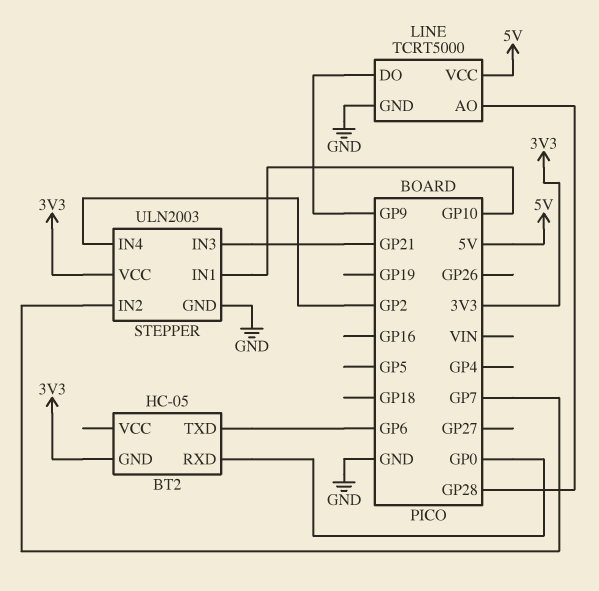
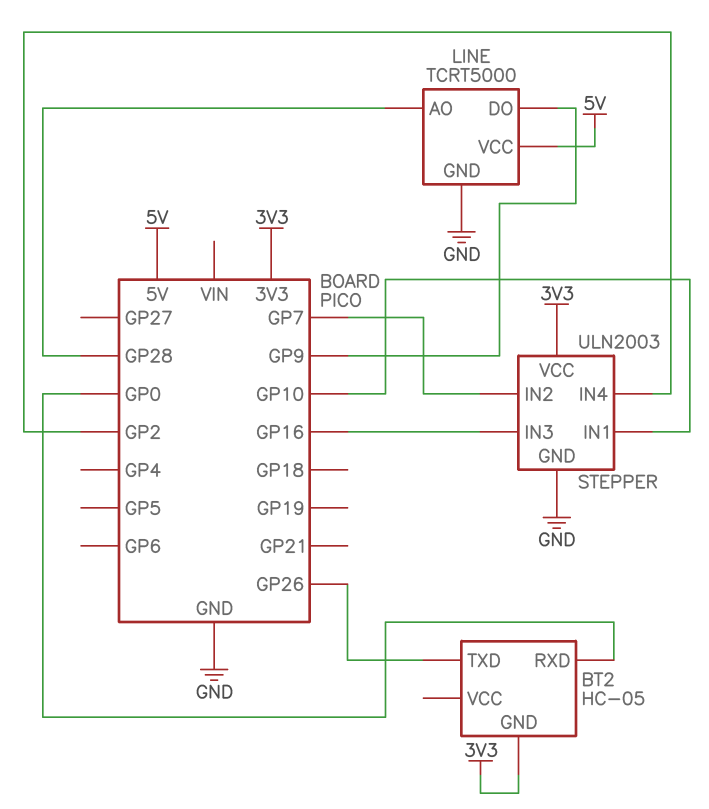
BT2 pin TXD: GP6 -> GP26
STEPPER pin IN3: GP21 -> GP16

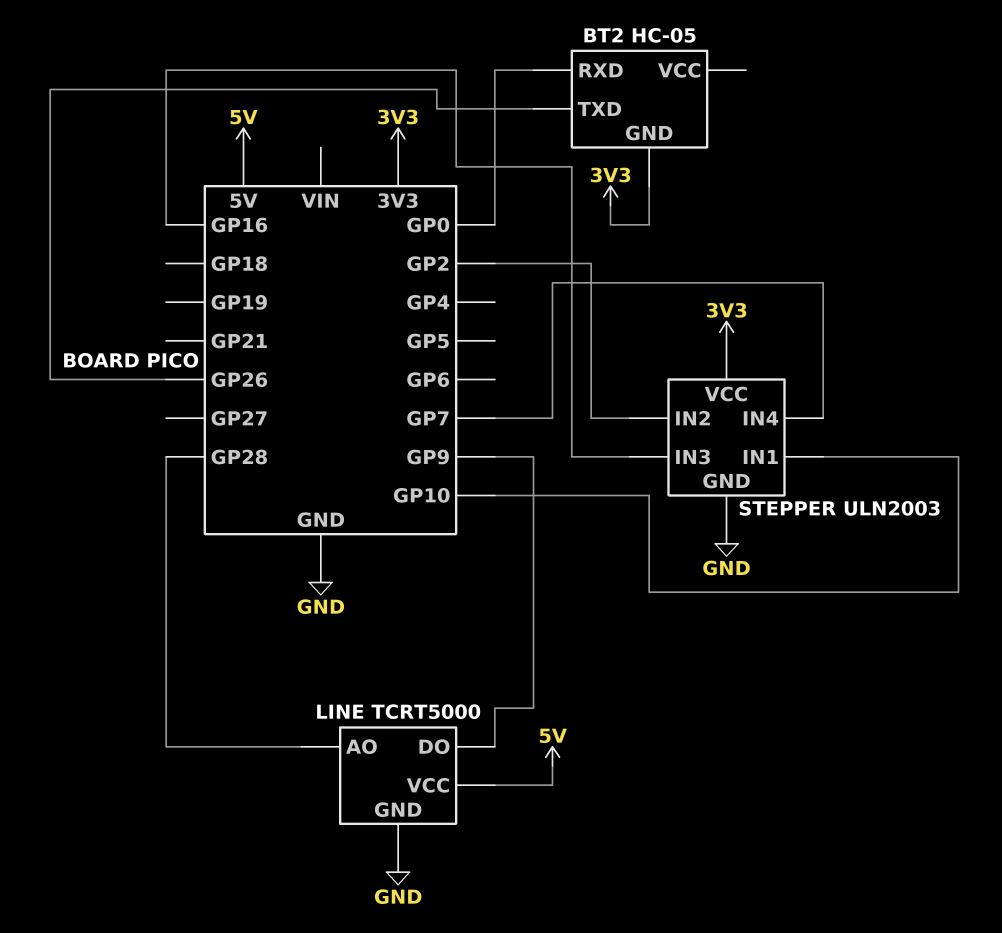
STEPPER pin IN2: GP7 -> GP2
STEPPER pin IN4: GP2 -> GP7

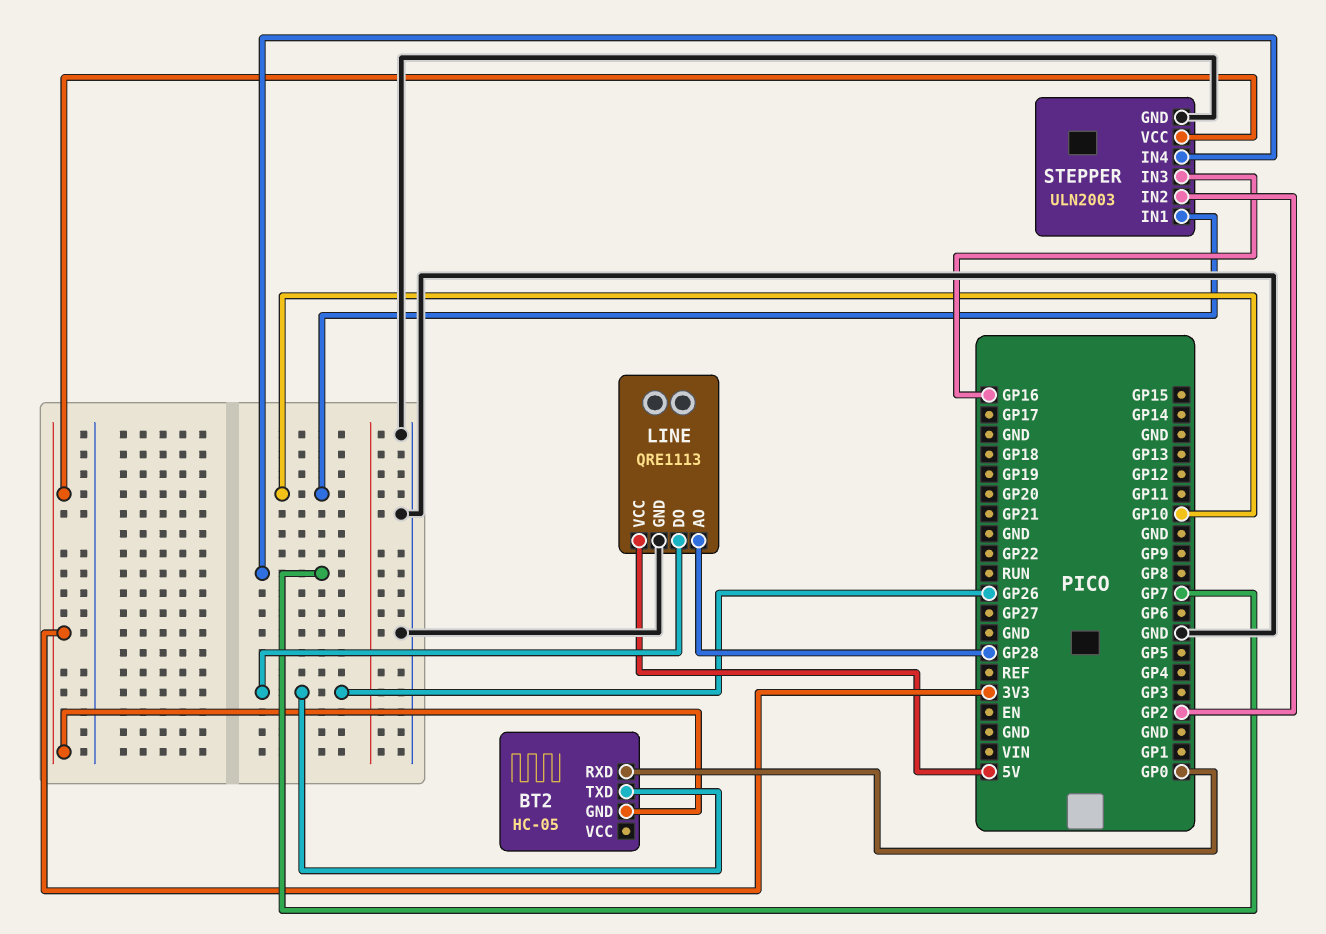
LINE: TCRT5000 -> QRE1113
LINE pin DO: GP9 -> GP26

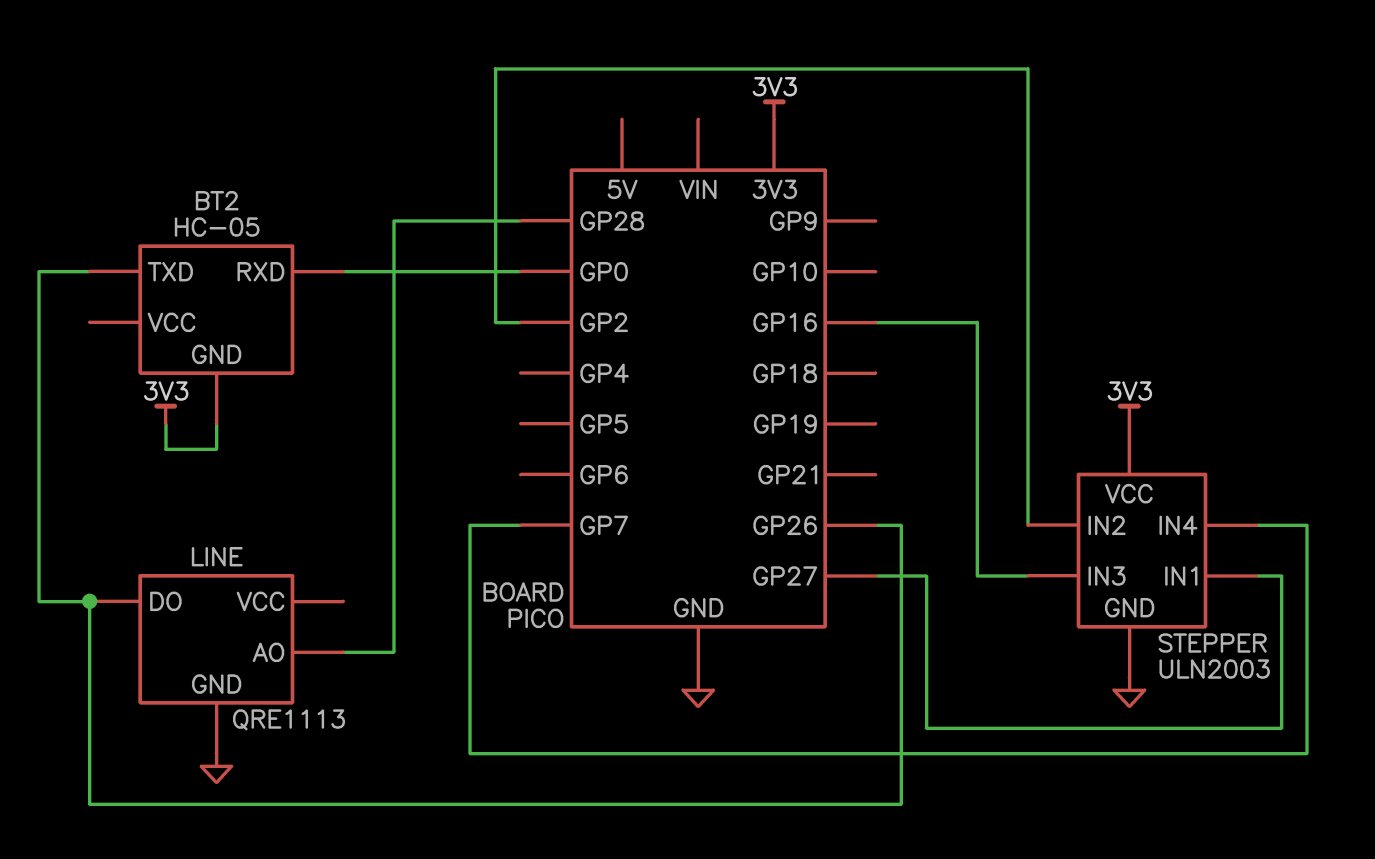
LINE pin VCC: 5V -> none
STEPPER pin IN1: GP10 -> GP27

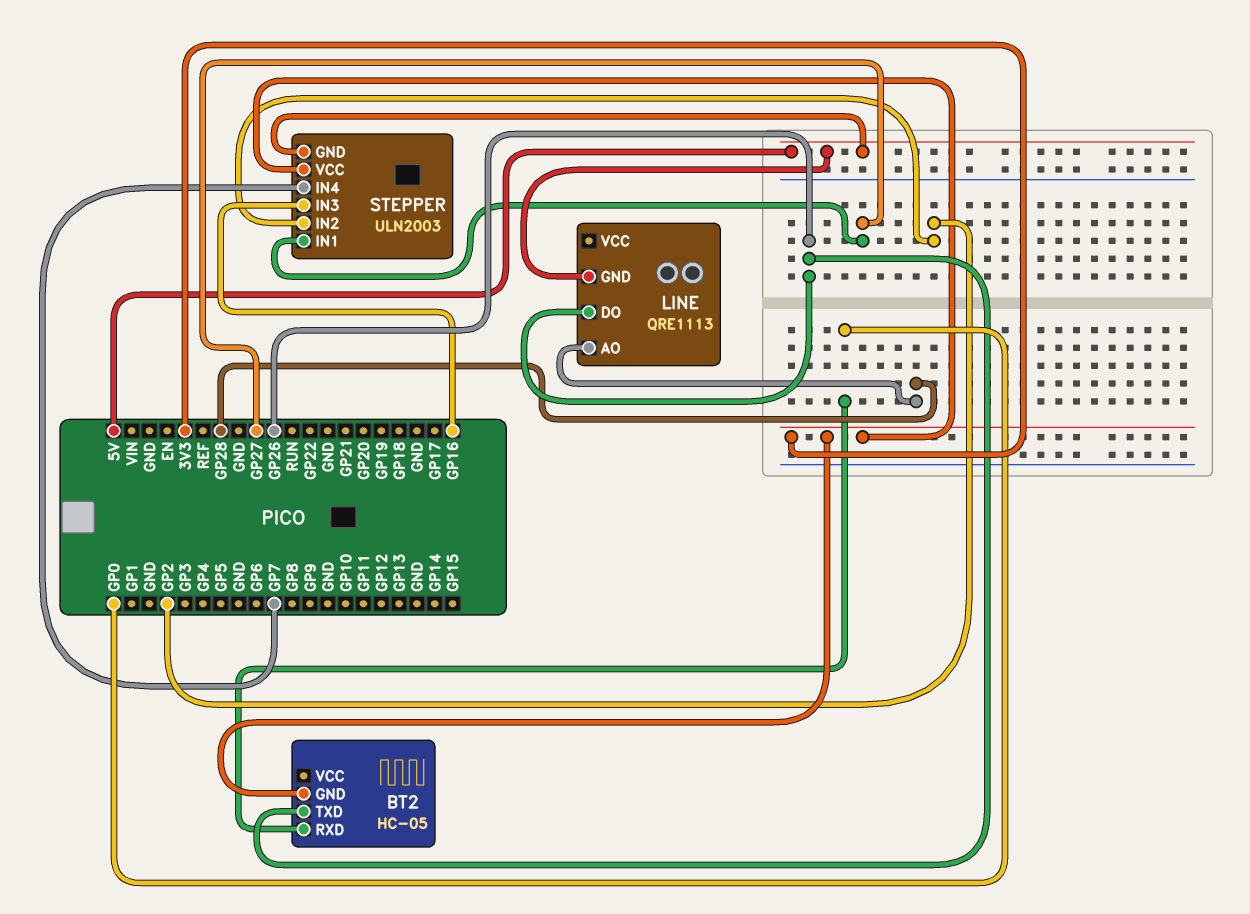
LINE pin GND: GND -> 5V
STEPPER pin GND: GND -> 5V

